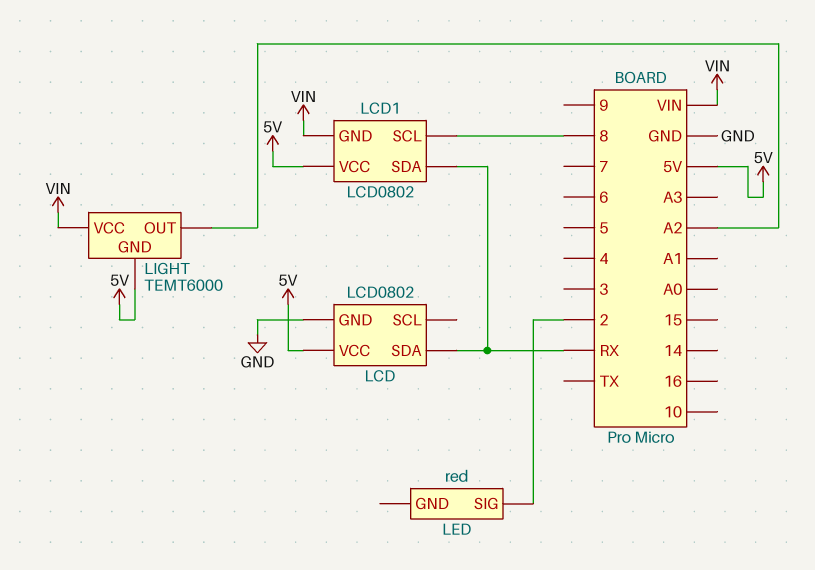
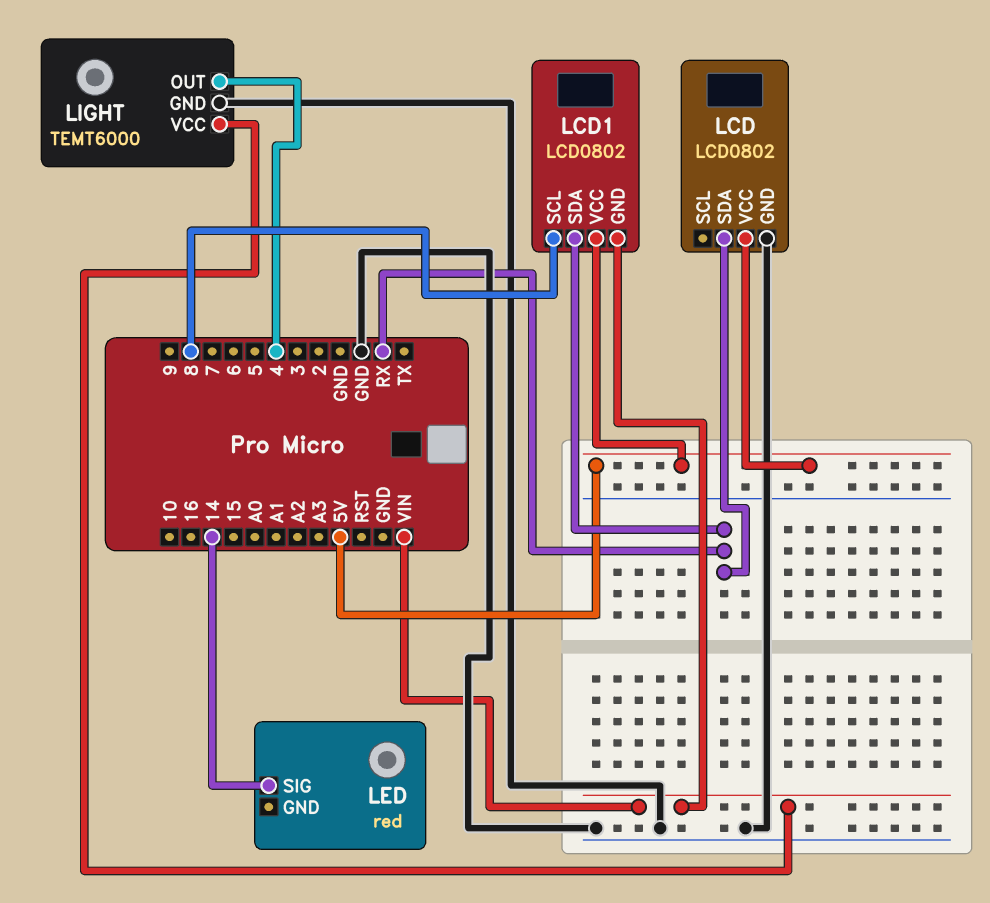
LED pin SIG: 2 -> 14
LIGHT pin GND: 5V -> GND
LIGHT pin OUT: A2 -> 4

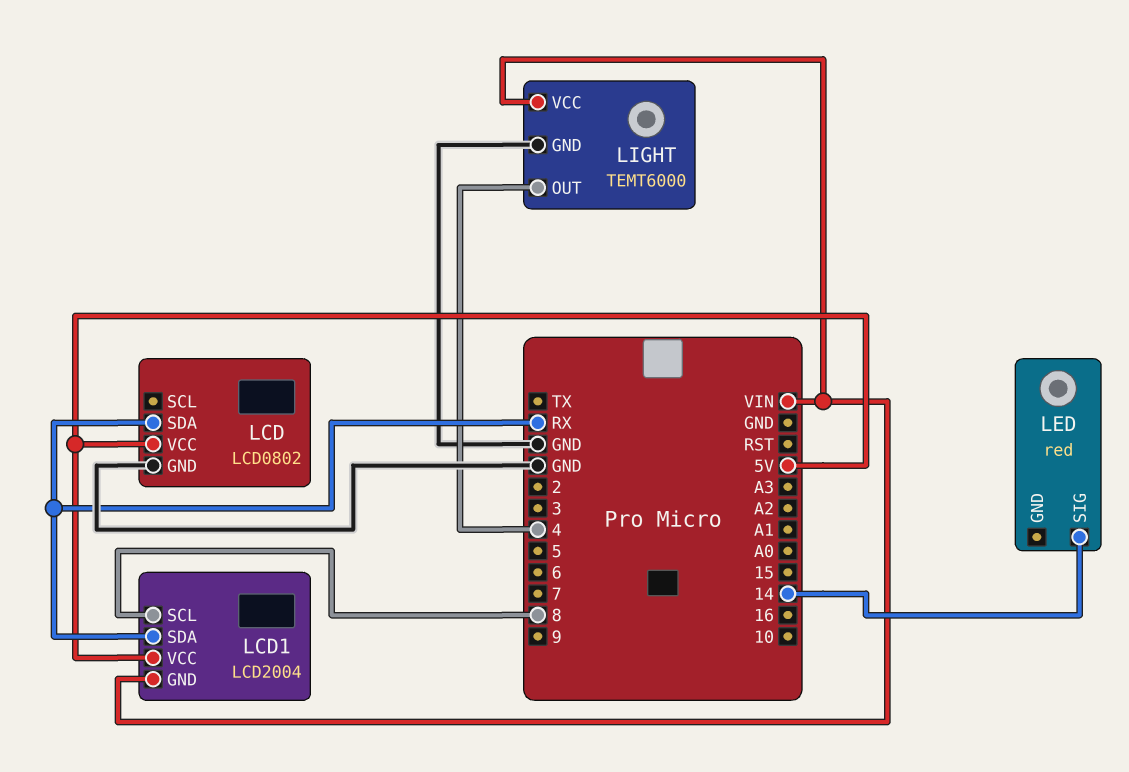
LCD1: LCD0802 -> LCD2004

